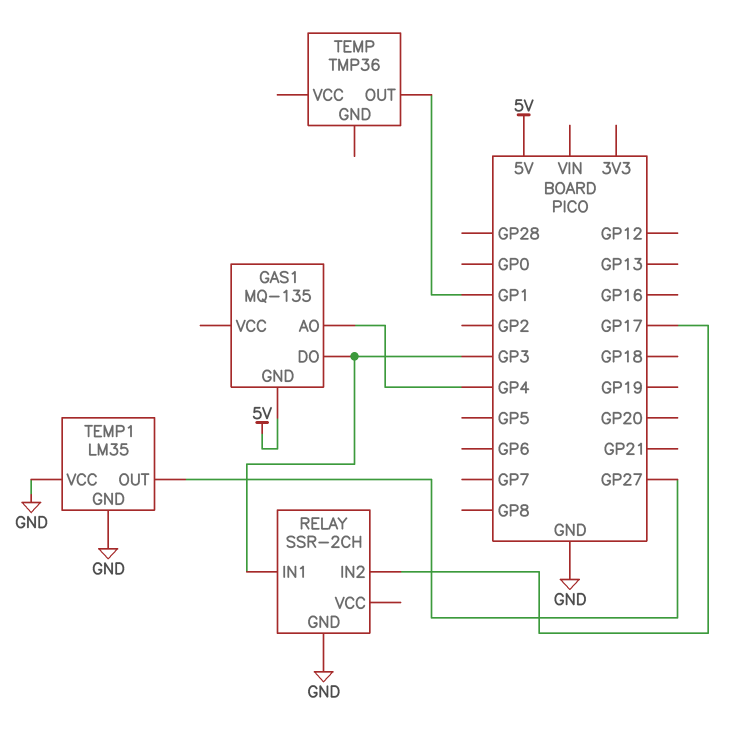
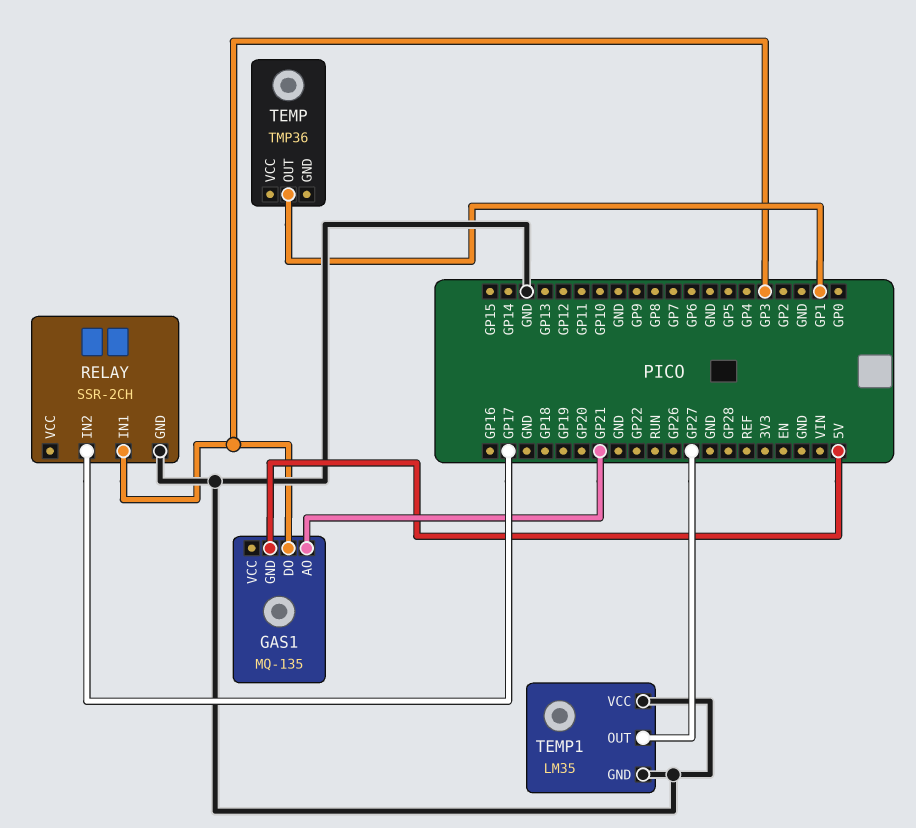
GAS1 pin AO: GP4 -> GP21

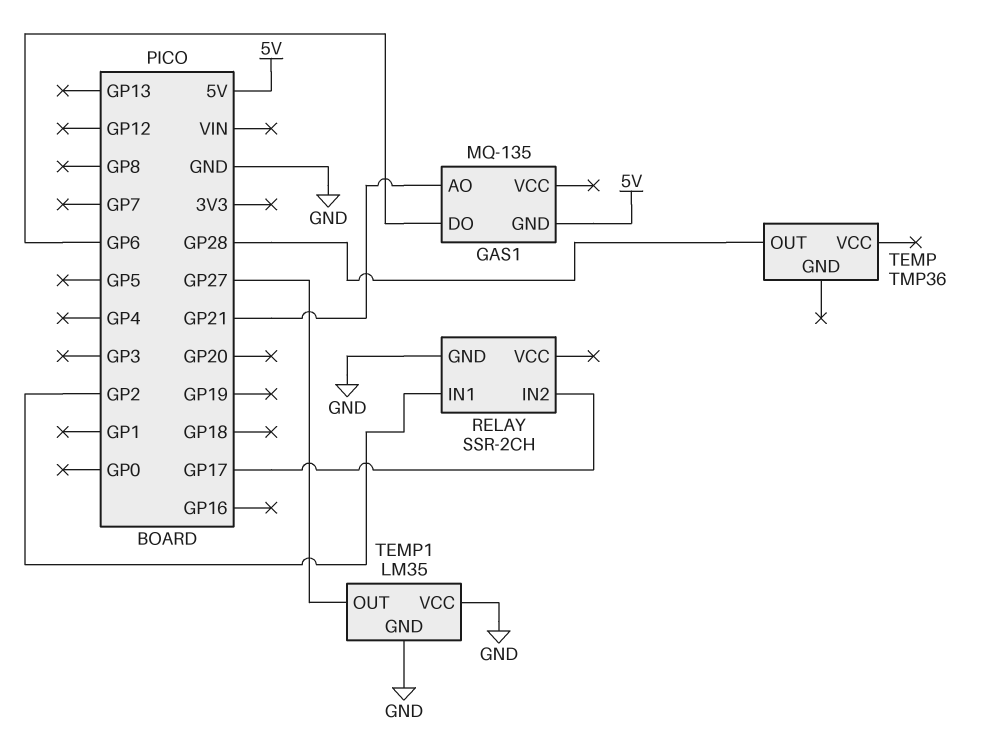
GAS1 pin DO: GP3 -> GP6
RELAY pin IN1: GP3 -> GP2
TEMP pin OUT: GP1 -> GP28

